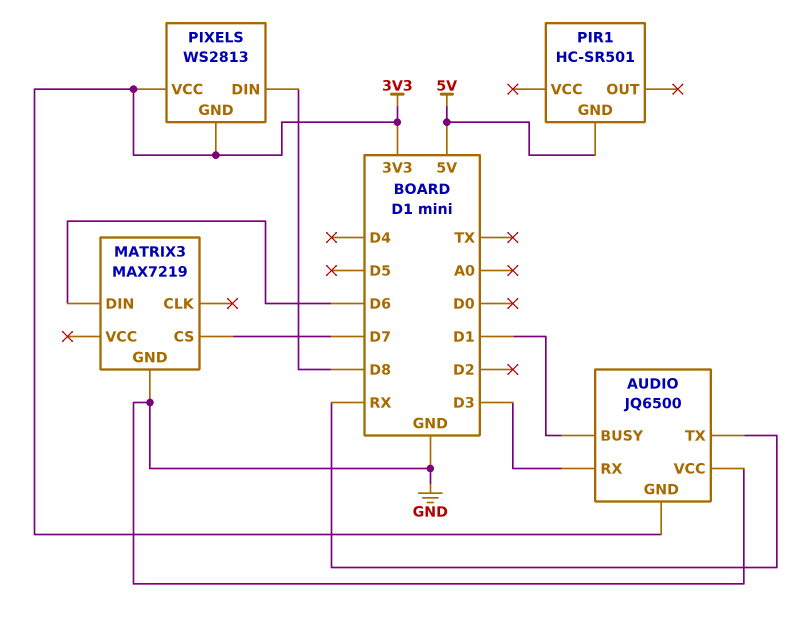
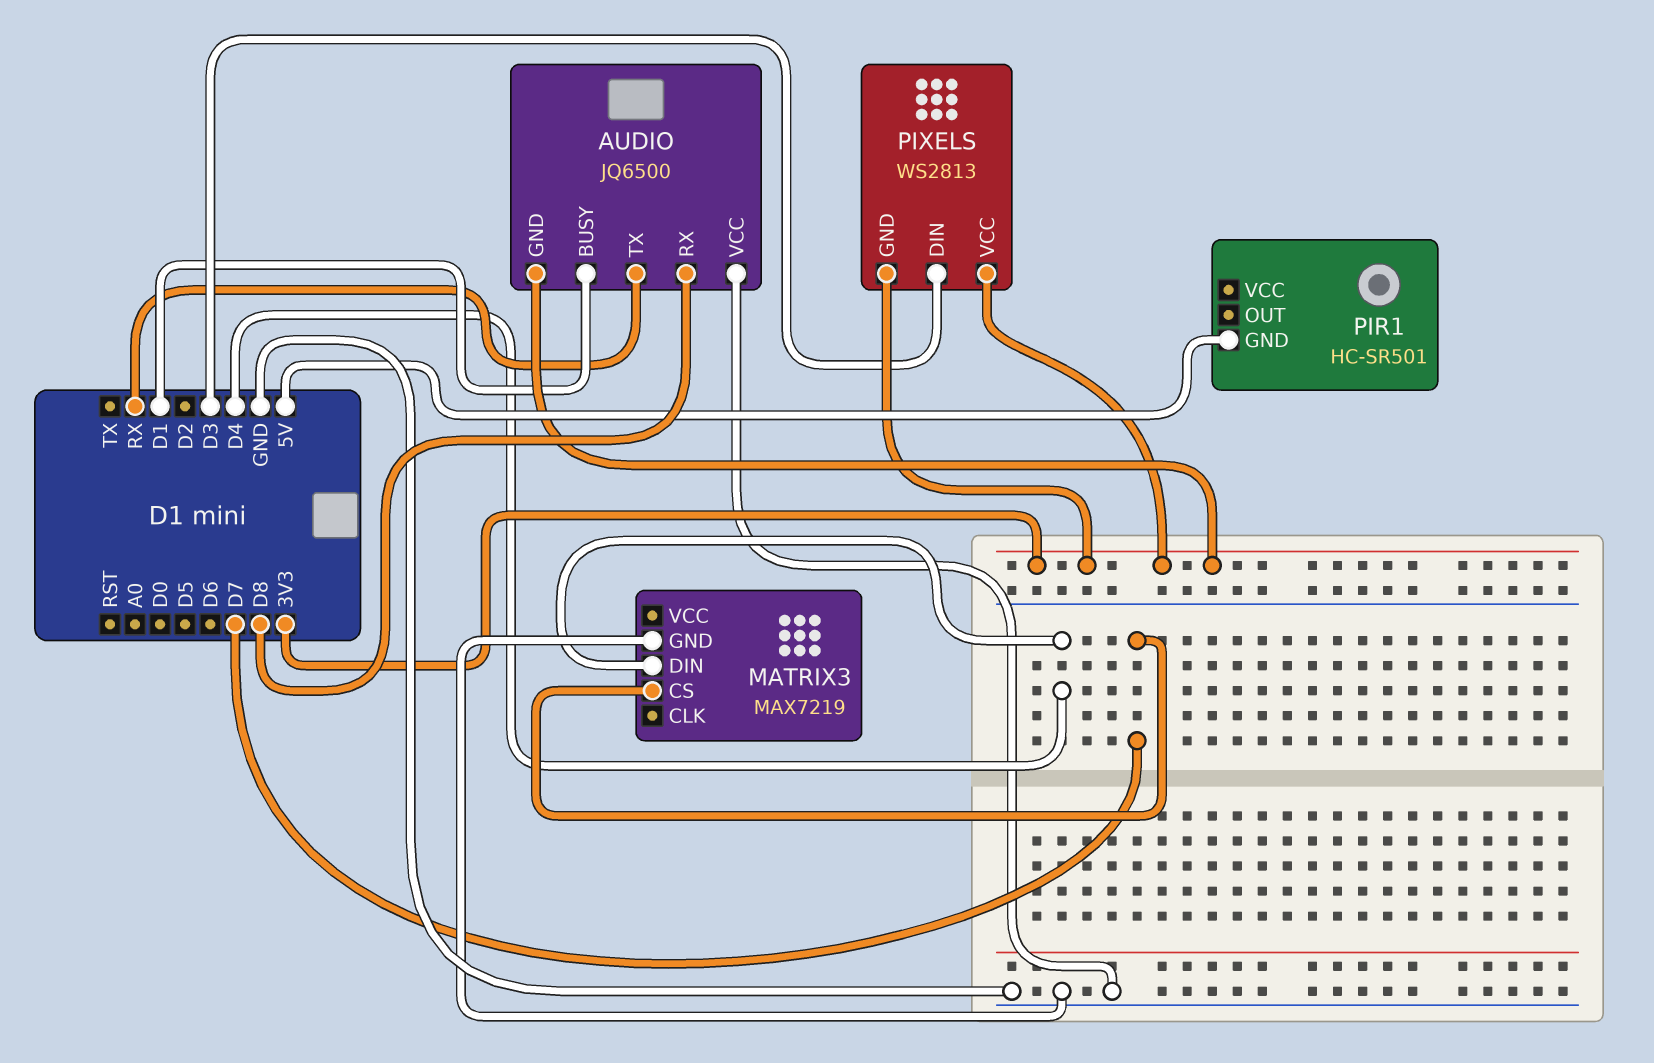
AUDIO pin RX: D3 -> D8
MATRIX3 pin DIN: D6 -> D4
PIXELS pin DIN: D8 -> D3

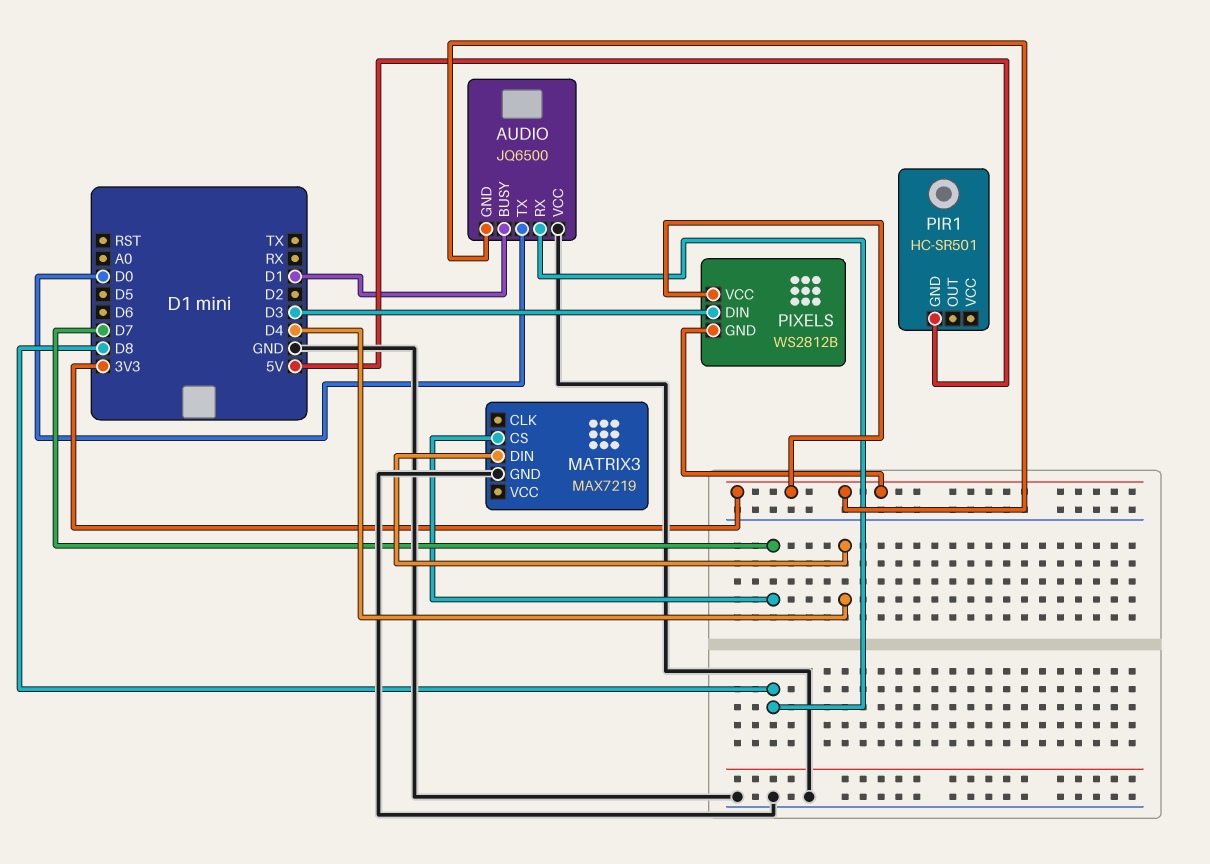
AUDIO pin TX: RX -> D0
PIXELS: WS2813 -> WS2812B

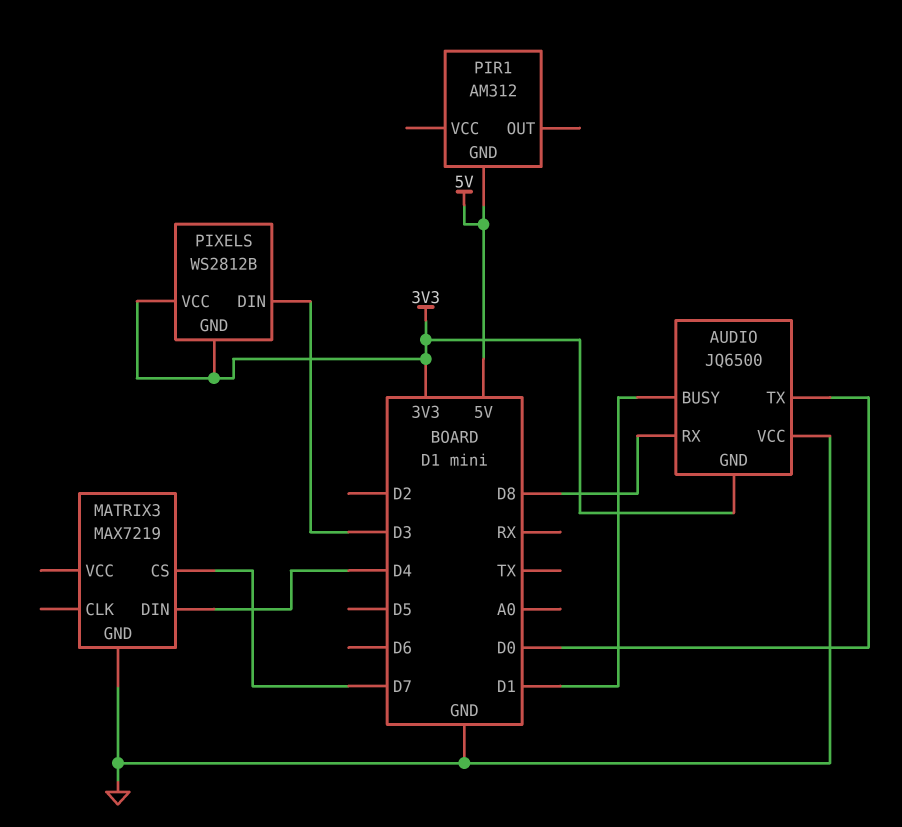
PIR1: HC-SR501 -> AM312

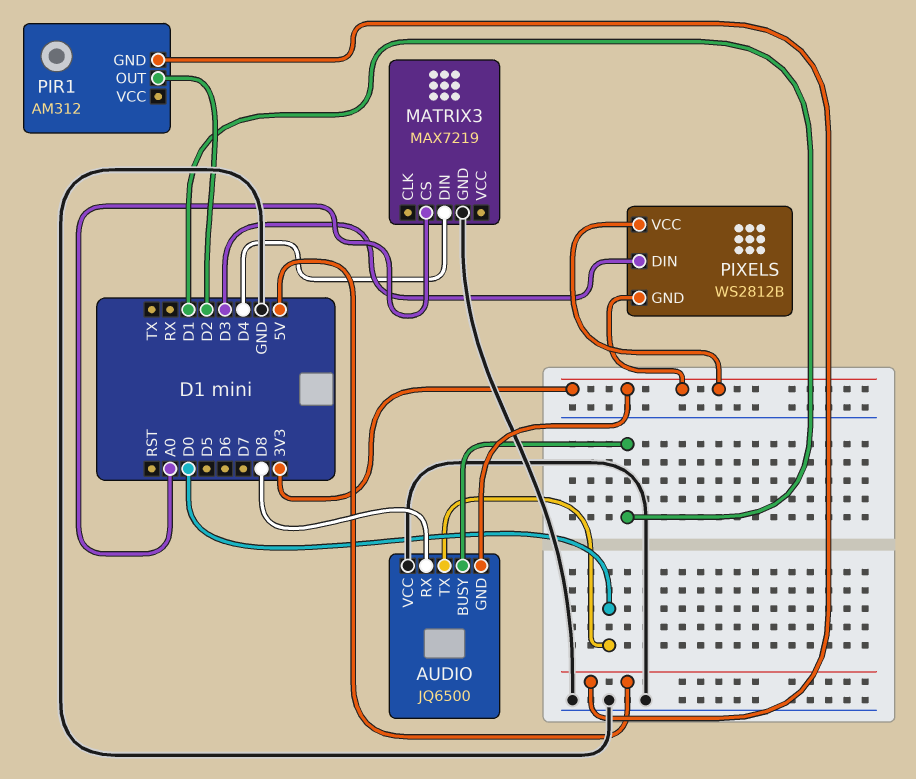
MATRIX3 pin CS: D7 -> A0
PIR1 pin OUT: none -> D2

